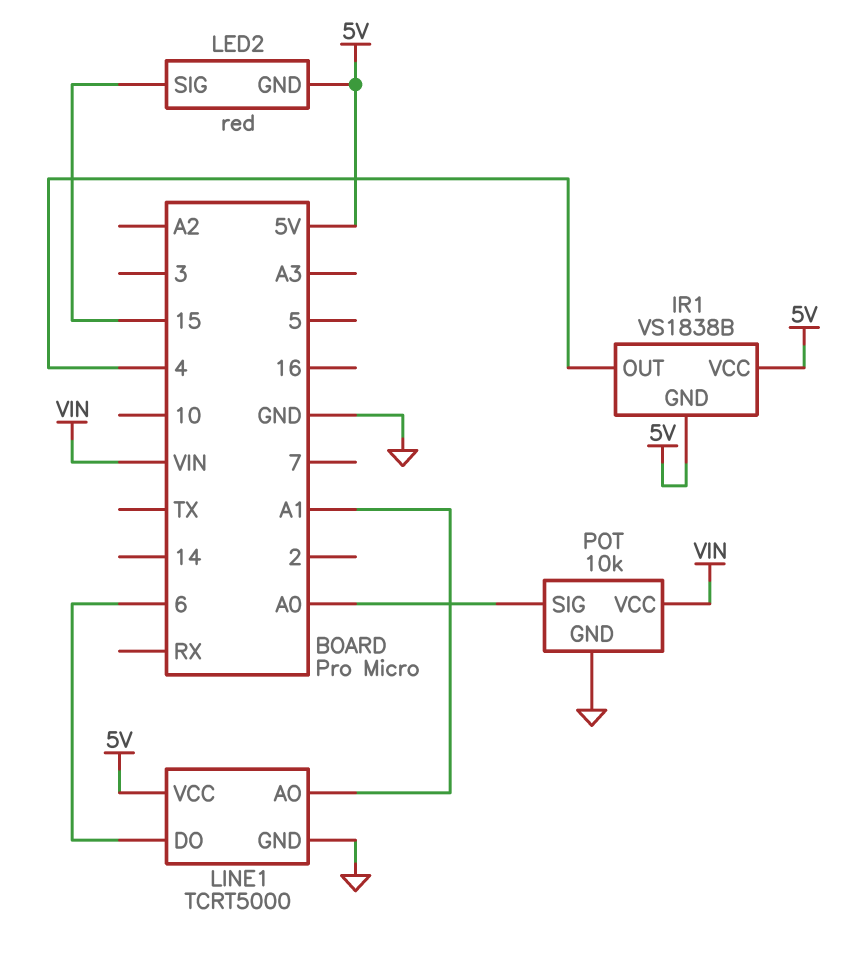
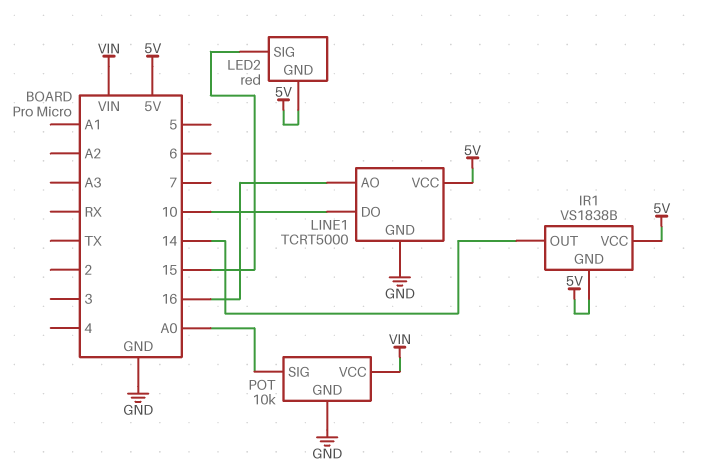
IR1 pin OUT: 4 -> 14
LINE1 pin AO: A1 -> 16
LINE1 pin DO: 6 -> 10

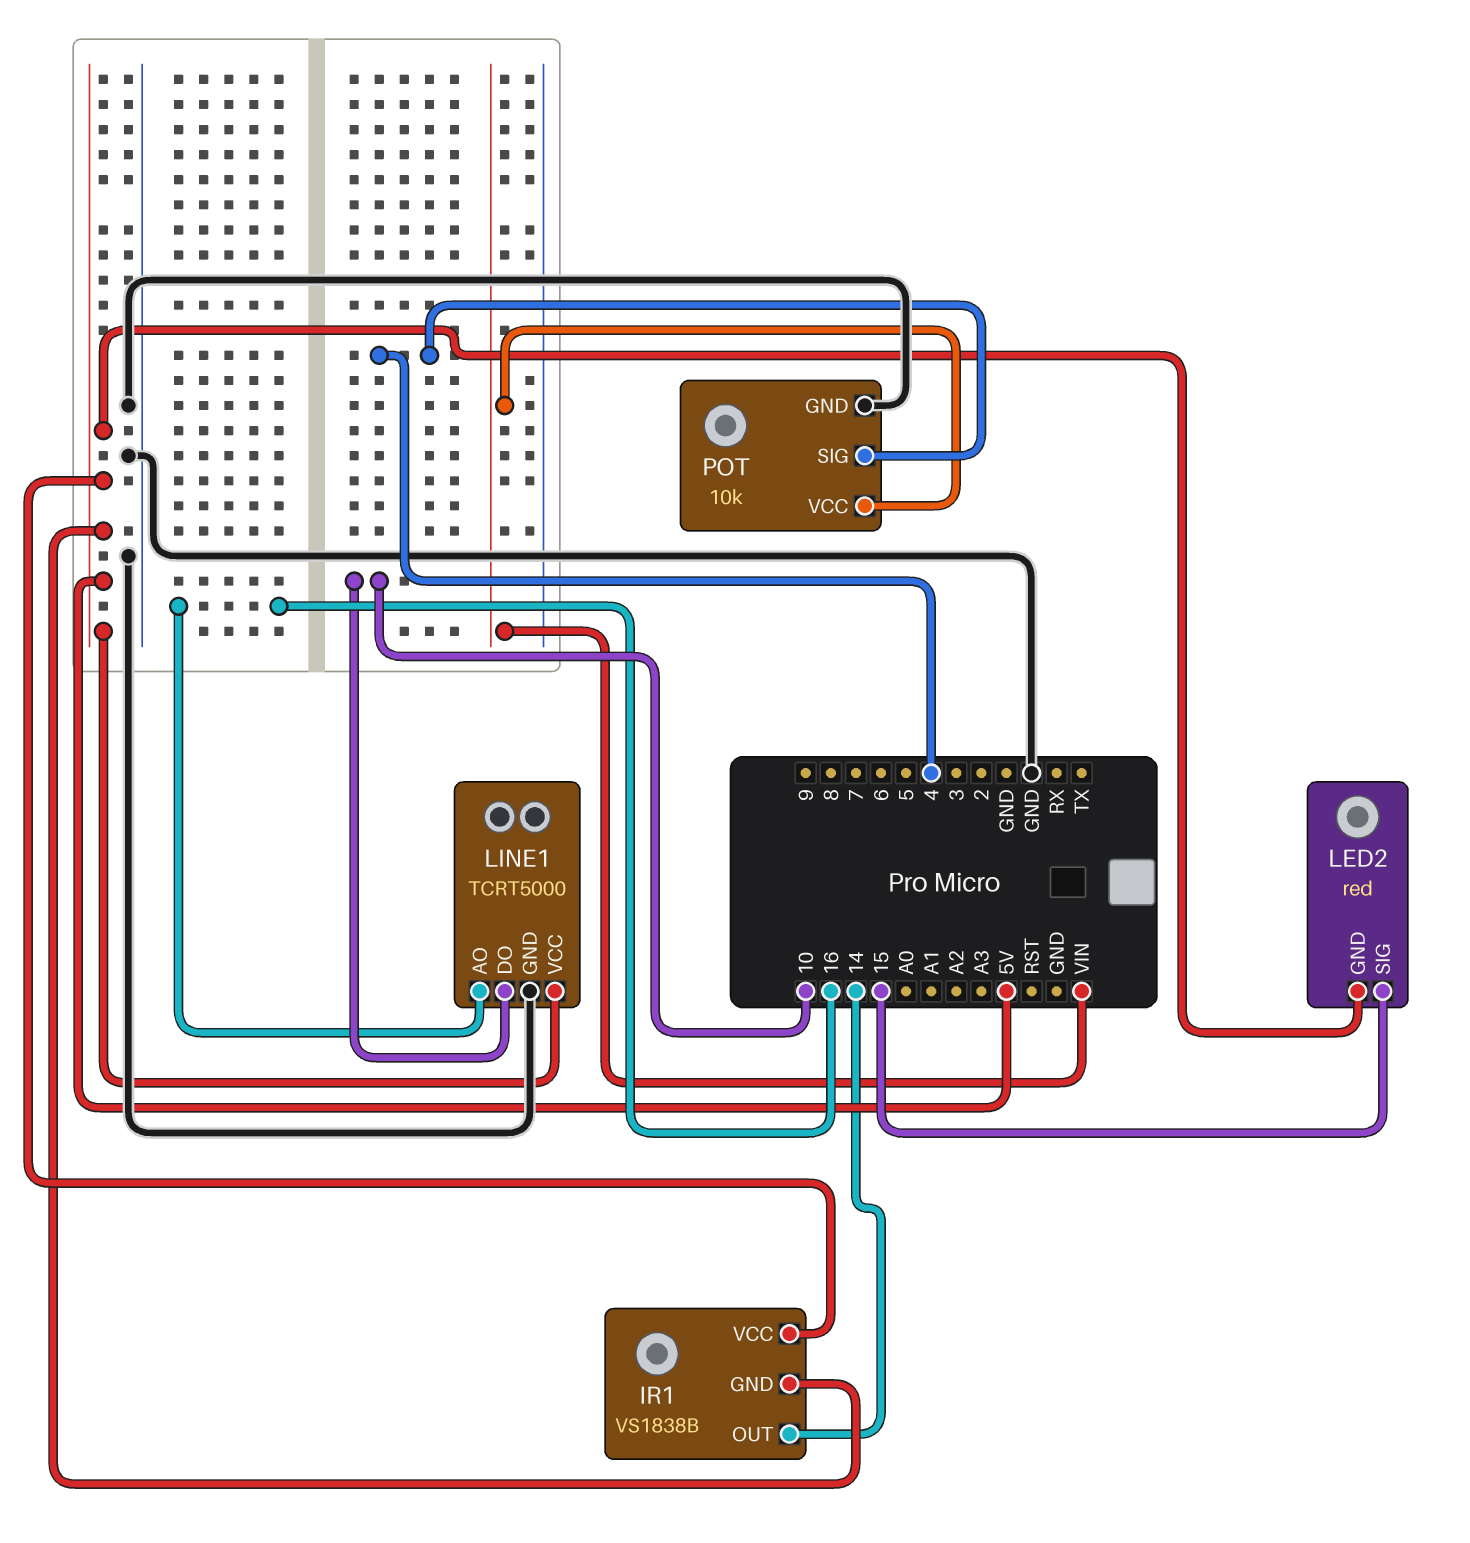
POT pin SIG: A0 -> 4

